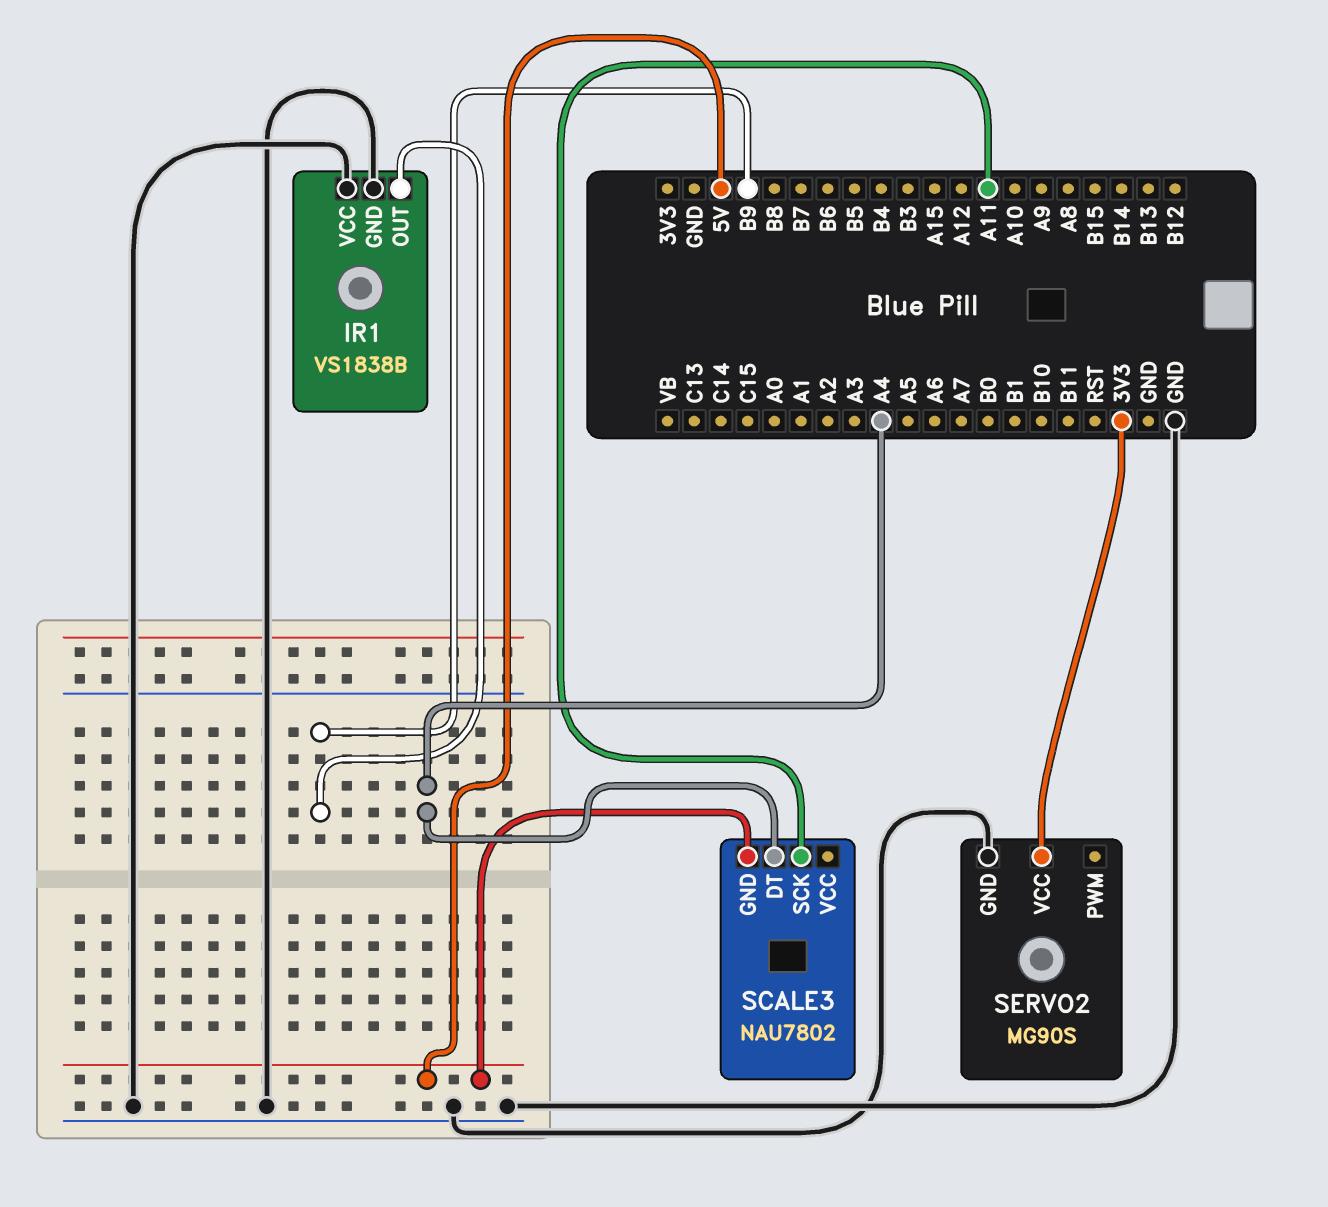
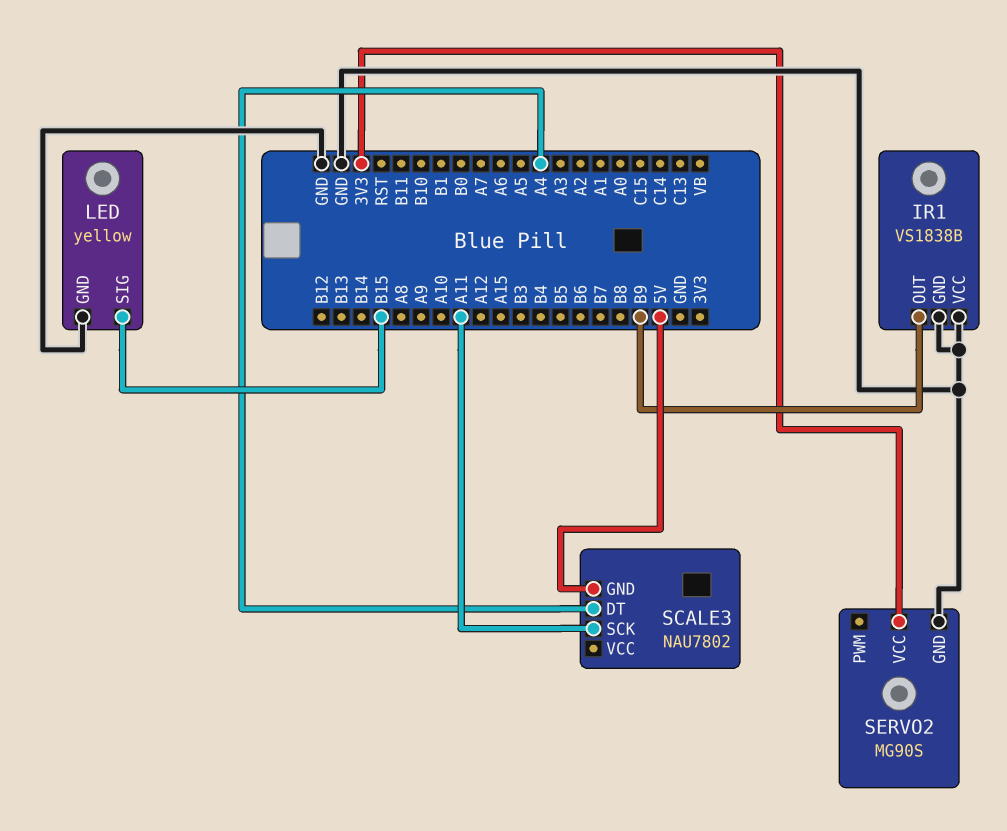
LED: none -> yellow
LED pin GND: none -> GND
LED pin SIG: none -> B15

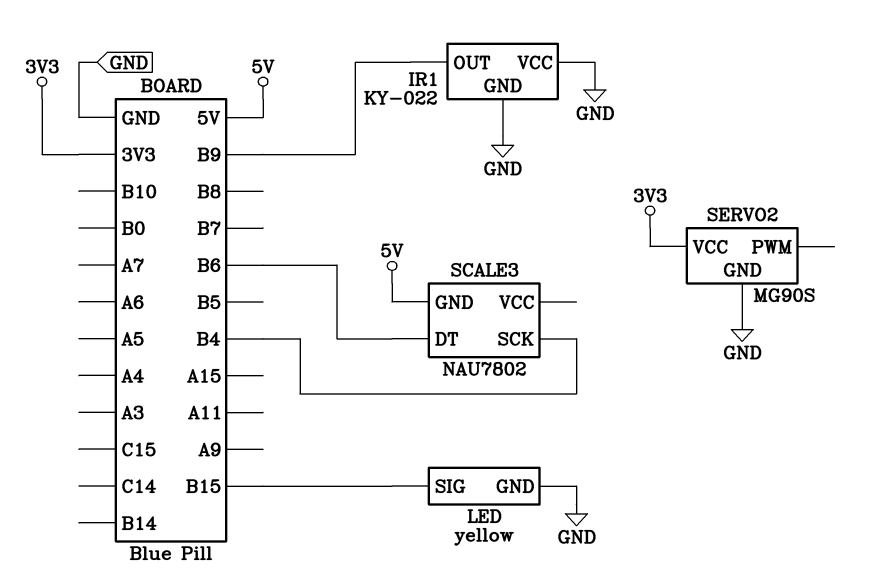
IR1: VS1838B -> KY-022
SCALE3 pin DT: A4 -> B6
SCALE3 pin SCK: A11 -> B4

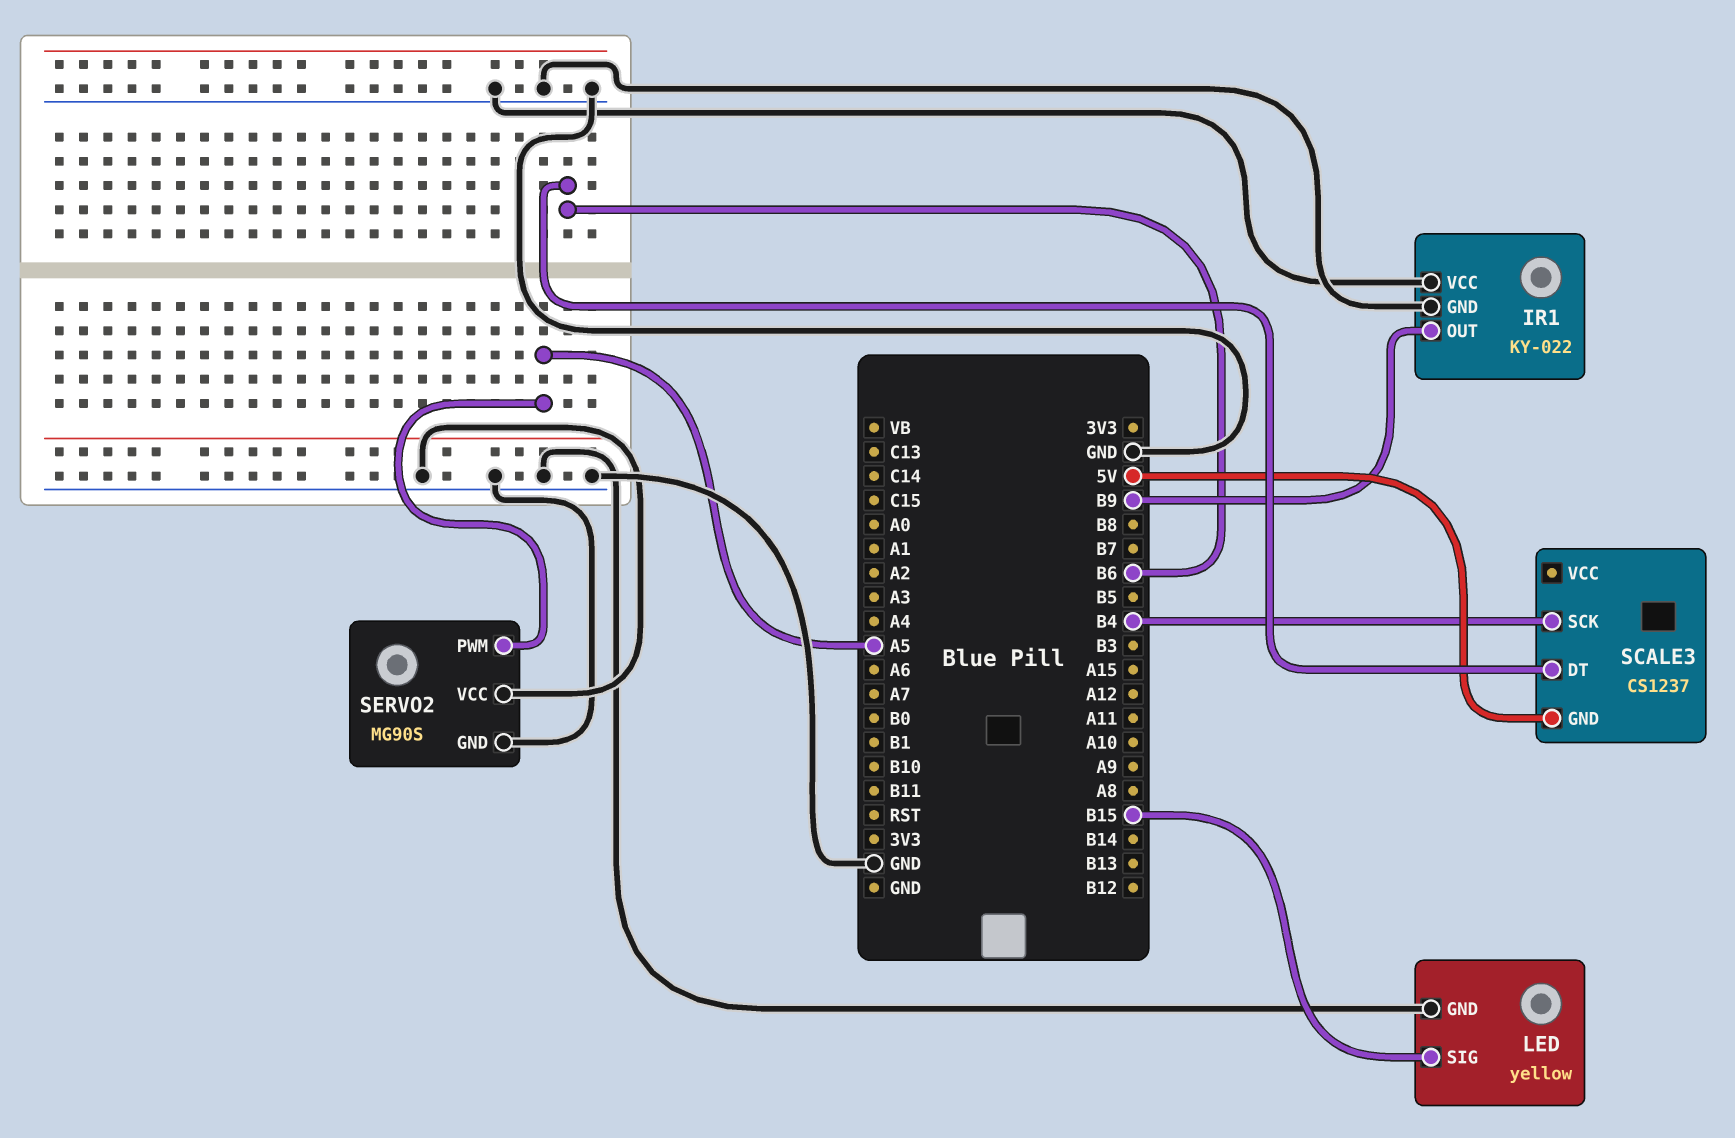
SCALE3: NAU7802 -> CS1237
SERVO2 pin PWM: none -> A5
SERVO2 pin VCC: 3V3 -> GND

